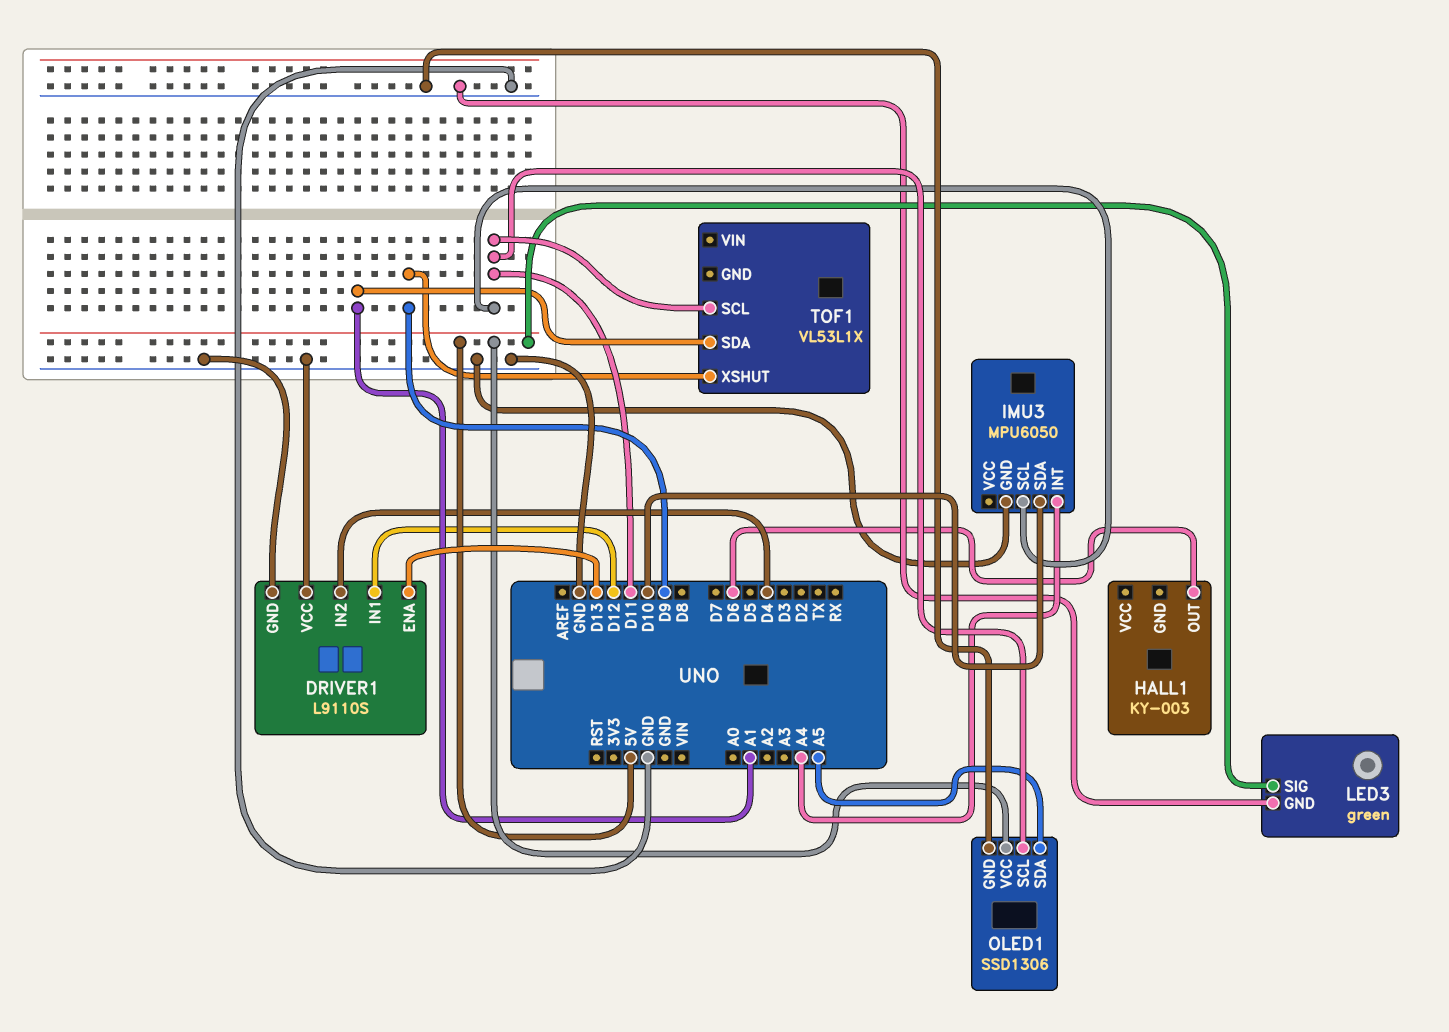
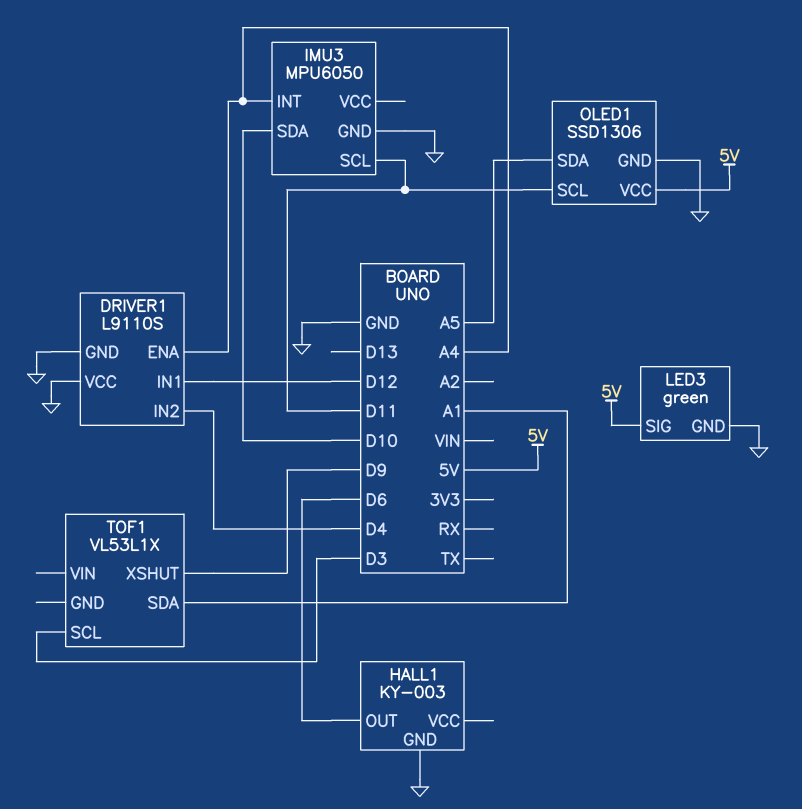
DRIVER1 pin ENA: D13 -> A4
HALL1 pin GND: none -> GND
TOF1 pin SCL: D11 -> D3

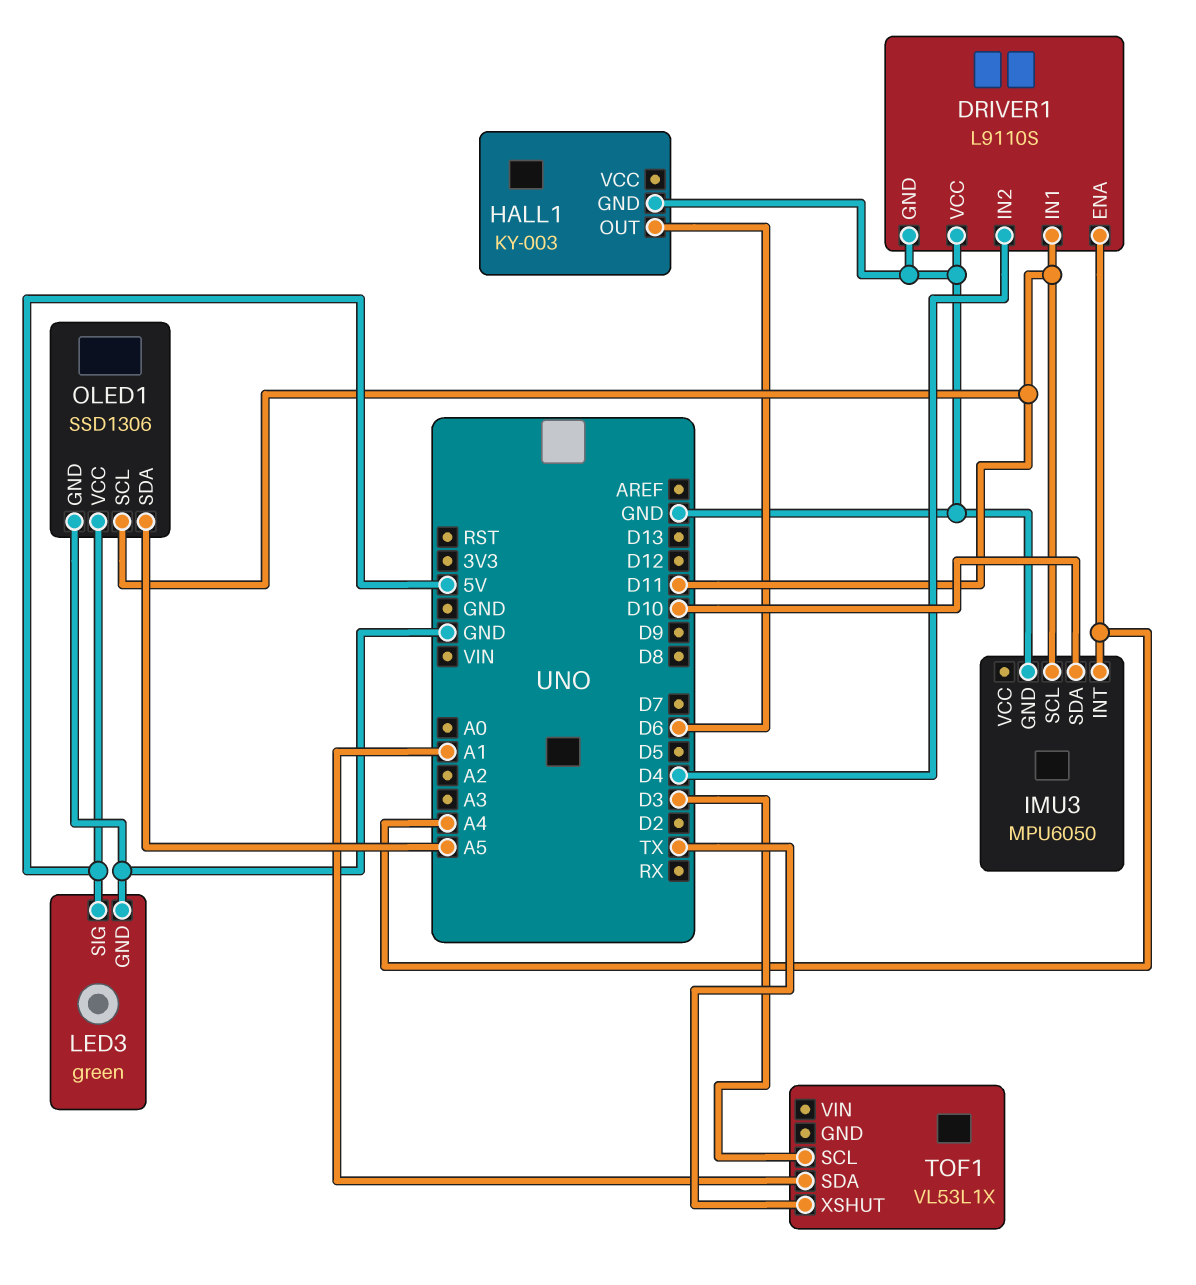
DRIVER1 pin IN1: D12 -> D11
TOF1 pin XSHUT: D9 -> TX

